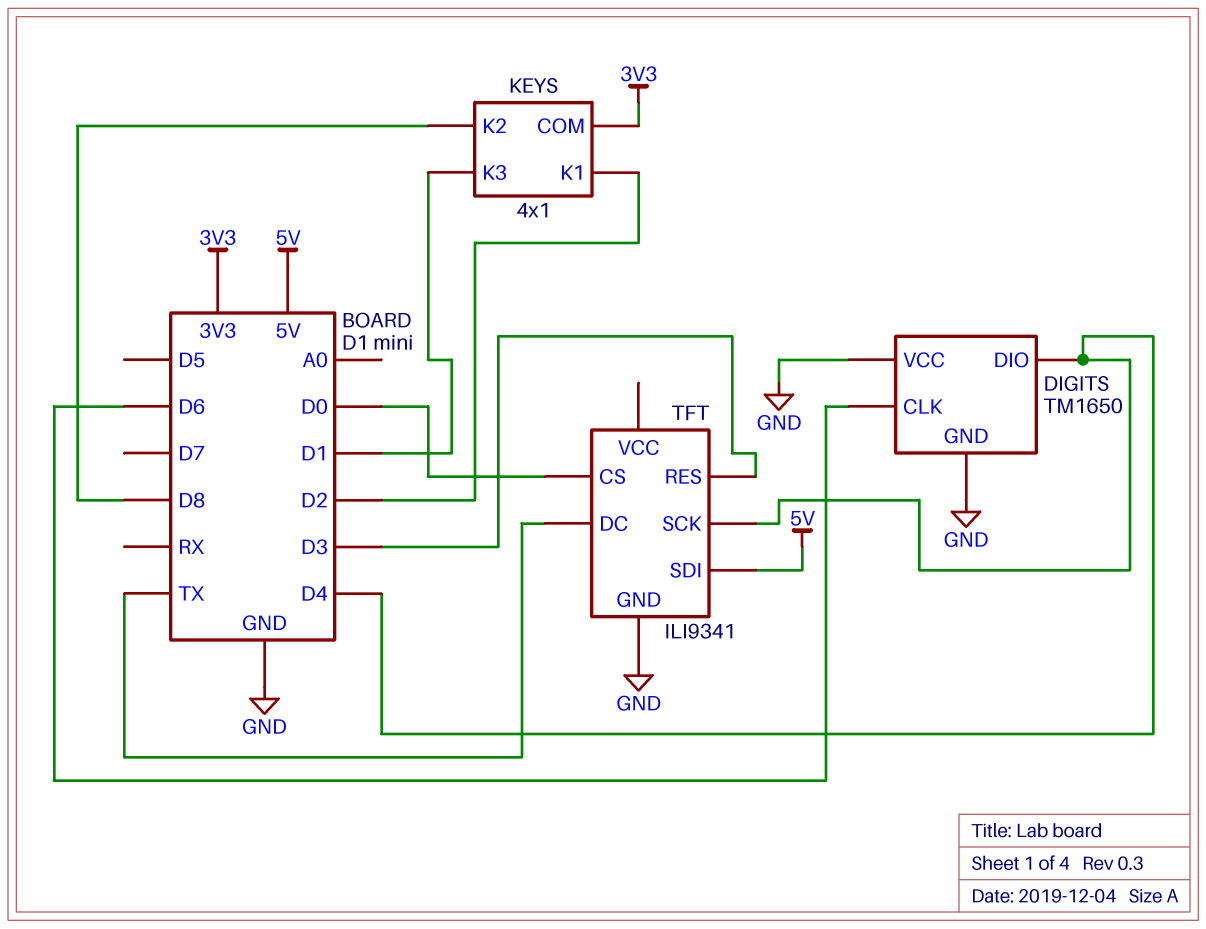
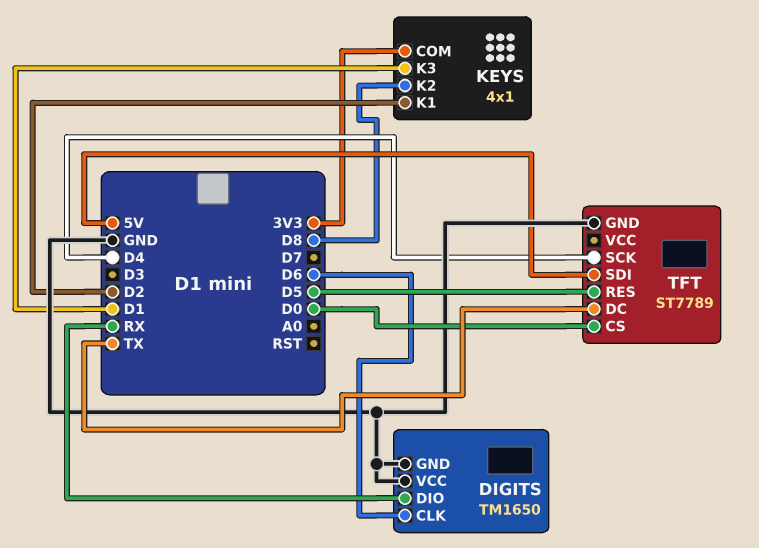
DIGITS pin DIO: D4 -> RX
TFT: ILI9341 -> ST7789
TFT pin RES: D3 -> D5

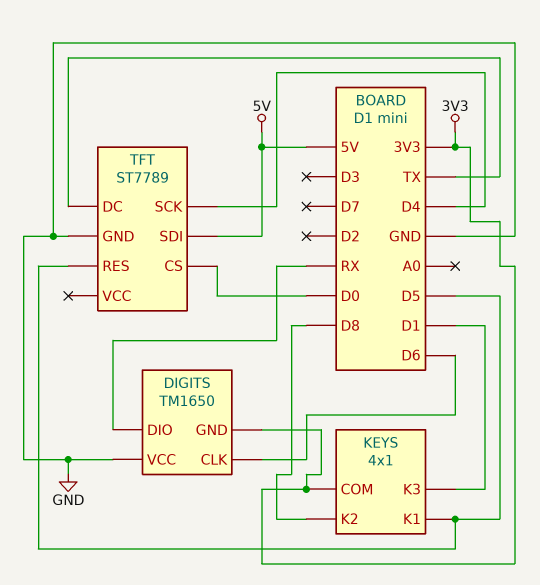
DIGITS pin GND: GND -> 3V3
KEYS pin K1: D2 -> D5

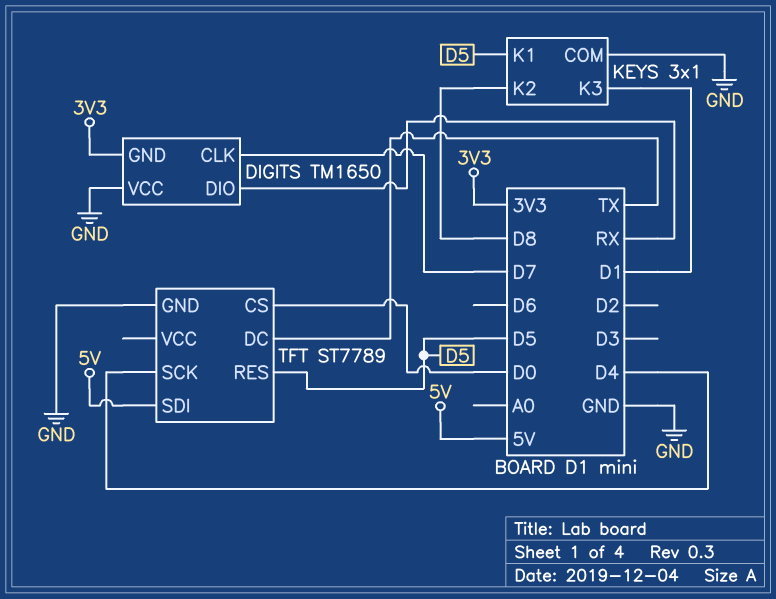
DIGITS pin CLK: D6 -> D7
KEYS: 4x1 -> 3x1
KEYS pin COM: 3V3 -> GND

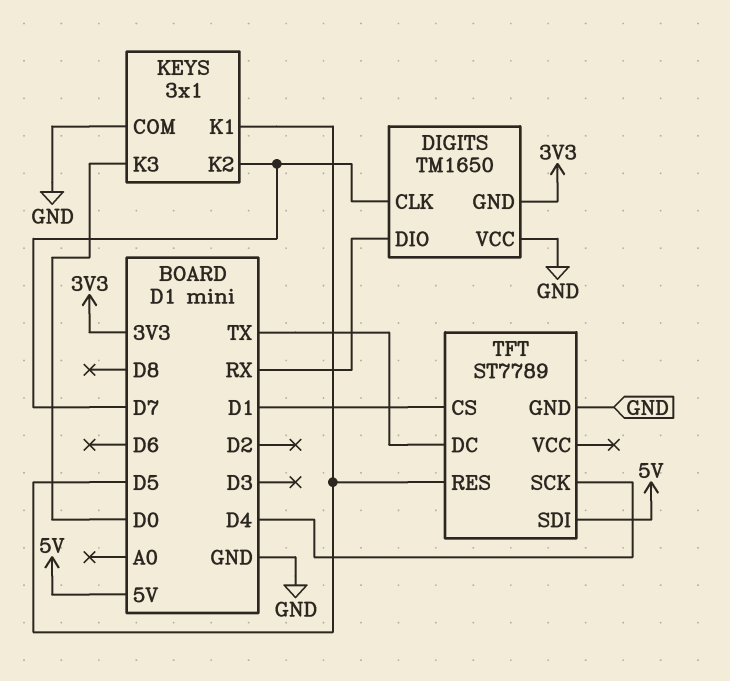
KEYS pin K2: D8 -> D7
KEYS pin K3: D1 -> D0
TFT pin CS: D0 -> D1

